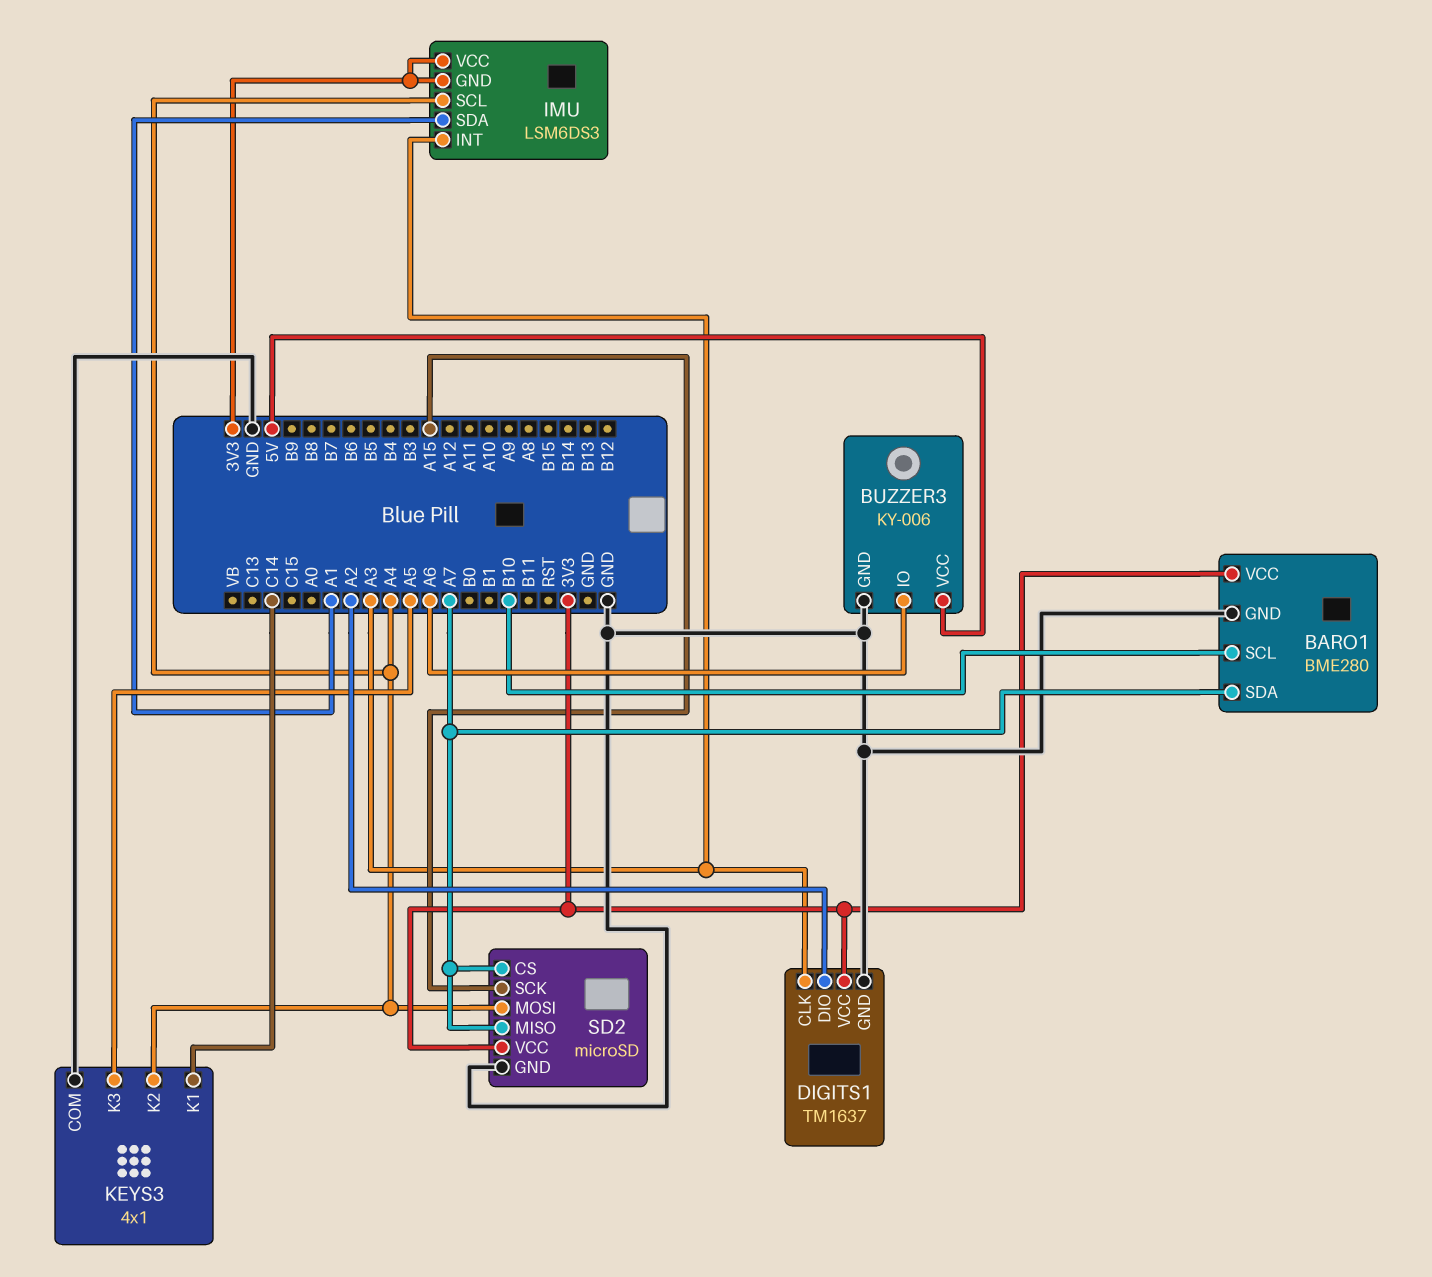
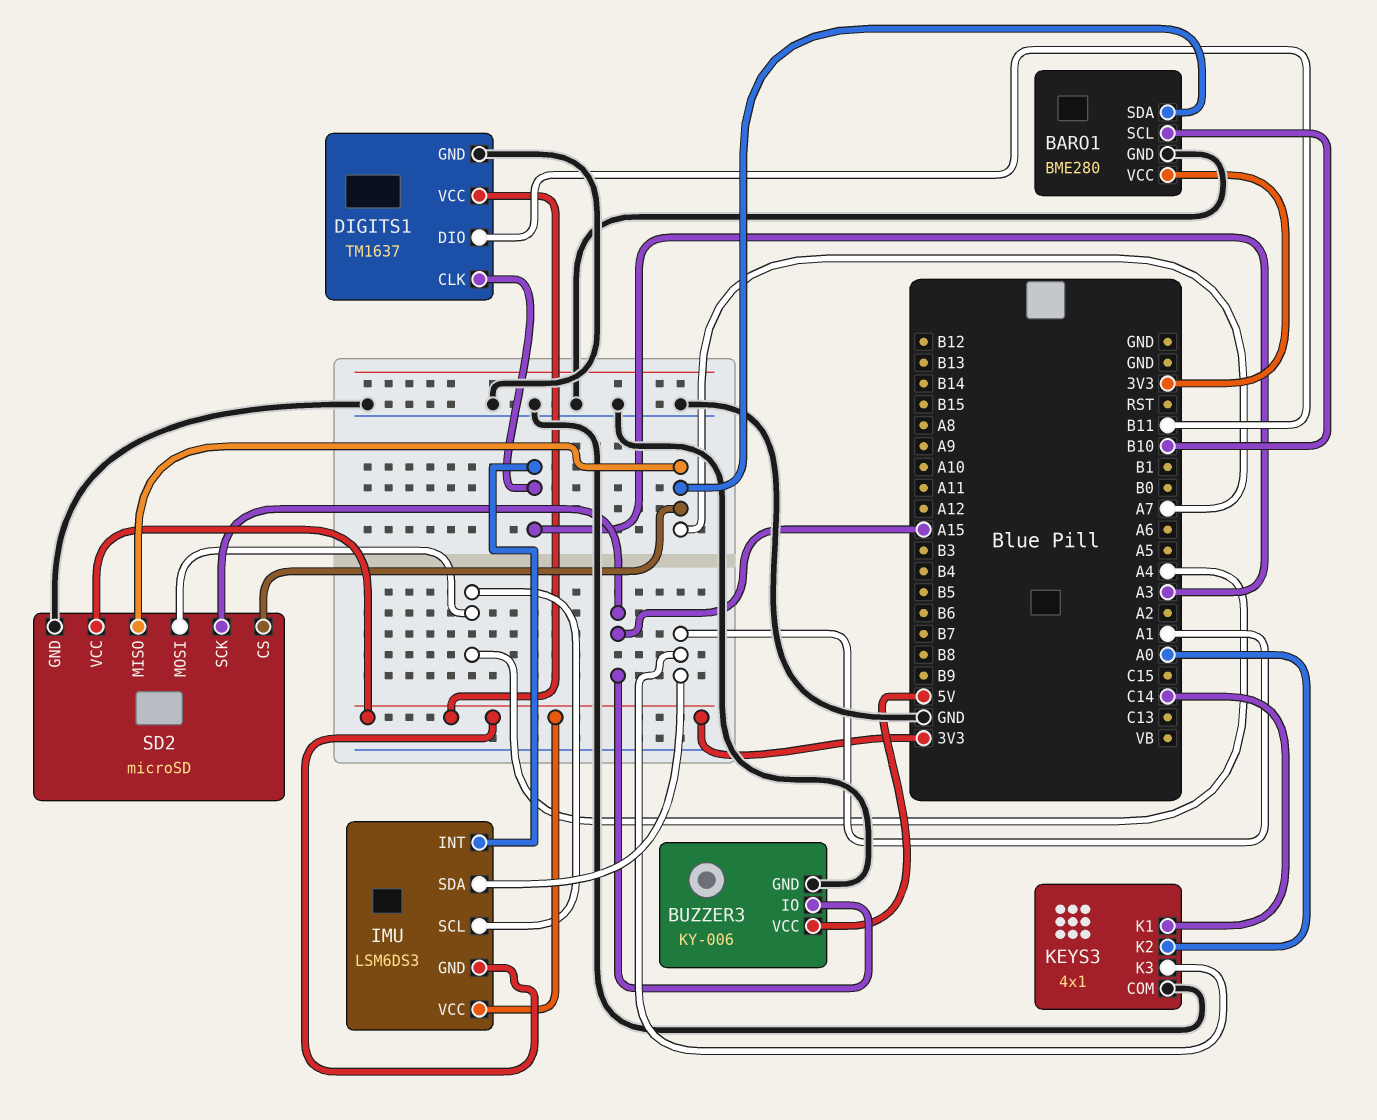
BUZZER3 pin IO: A6 -> A15
DIGITS1 pin DIO: A2 -> B11
KEYS3 pin K2: A4 -> A0
KEYS3 pin K3: A5 -> A1

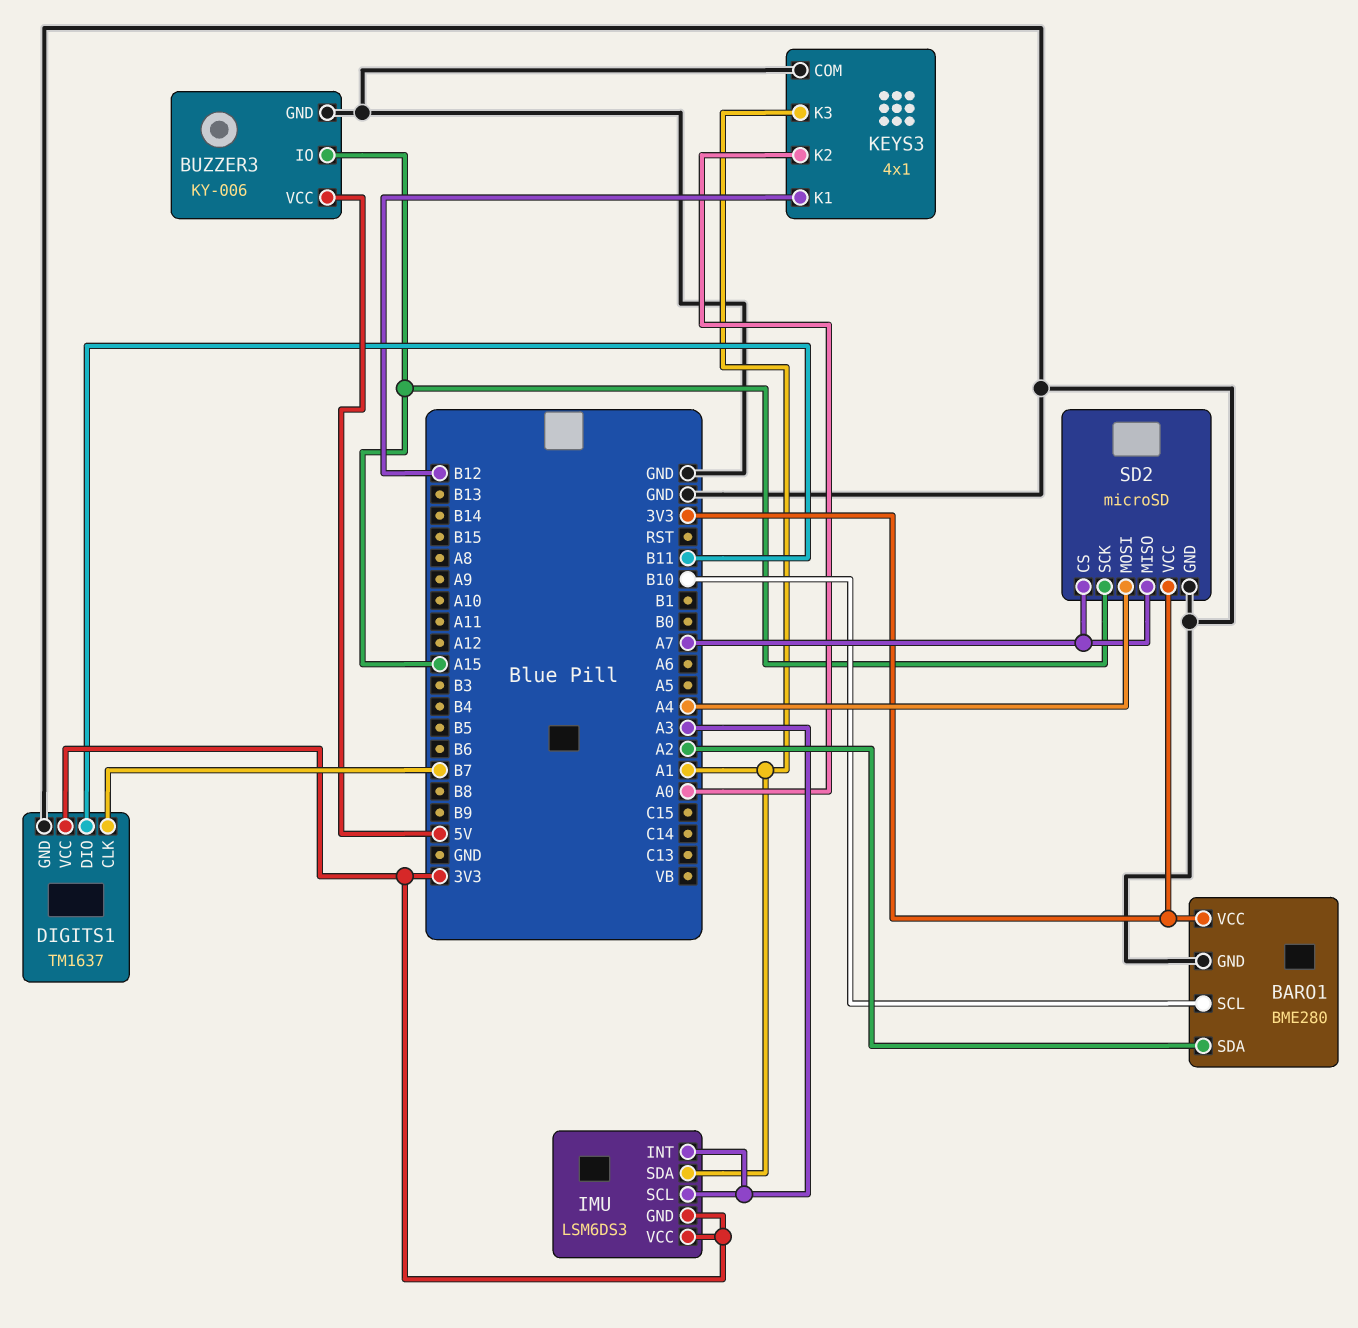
BARO1 pin SDA: A7 -> A2
DIGITS1 pin CLK: A3 -> B7
IMU pin SCL: A4 -> A3
KEYS3 pin K1: C14 -> B12

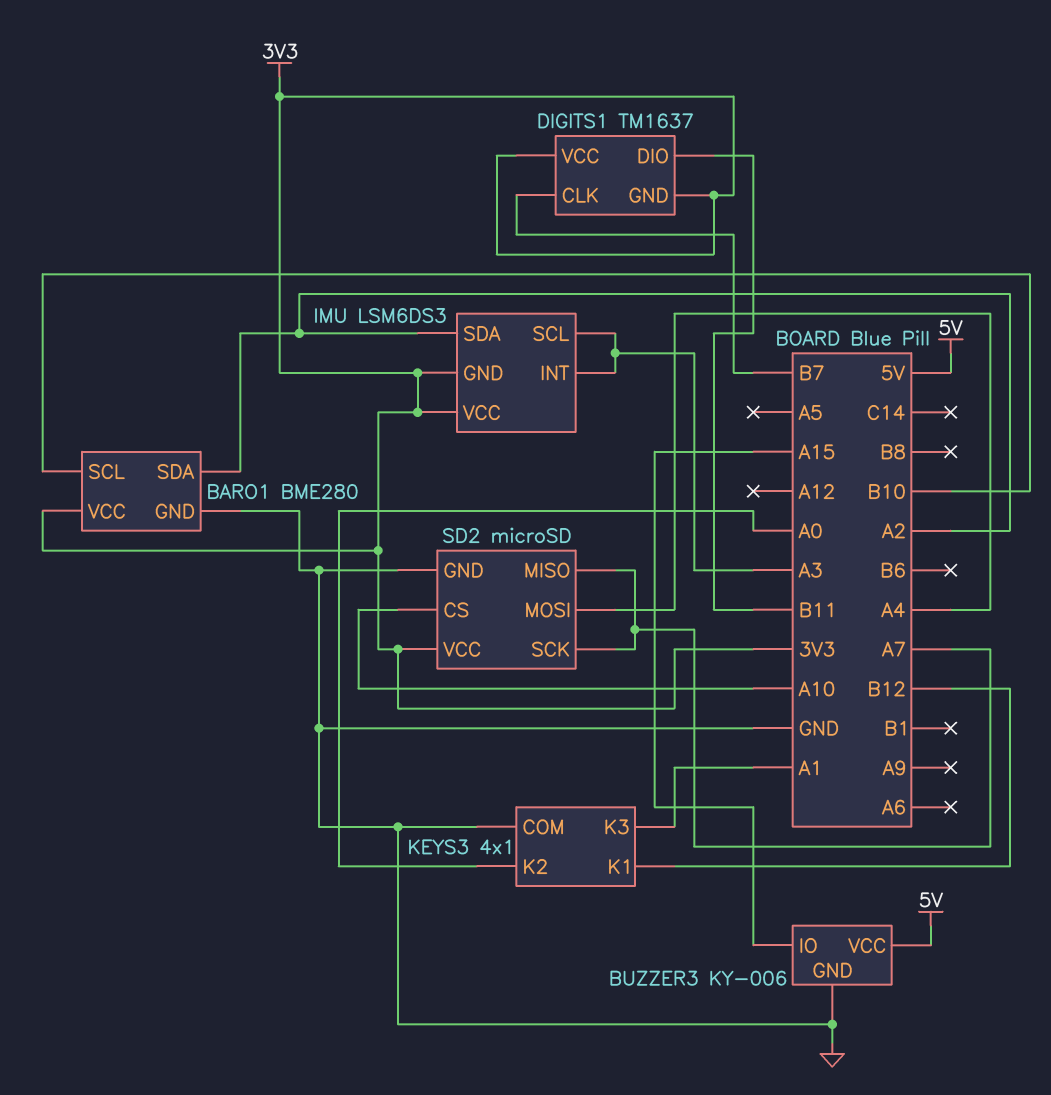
DIGITS1 pin GND: GND -> 3V3
IMU pin SDA: A1 -> A2
SD2 pin CS: A7 -> A10
SD2 pin SCK: A15 -> A7

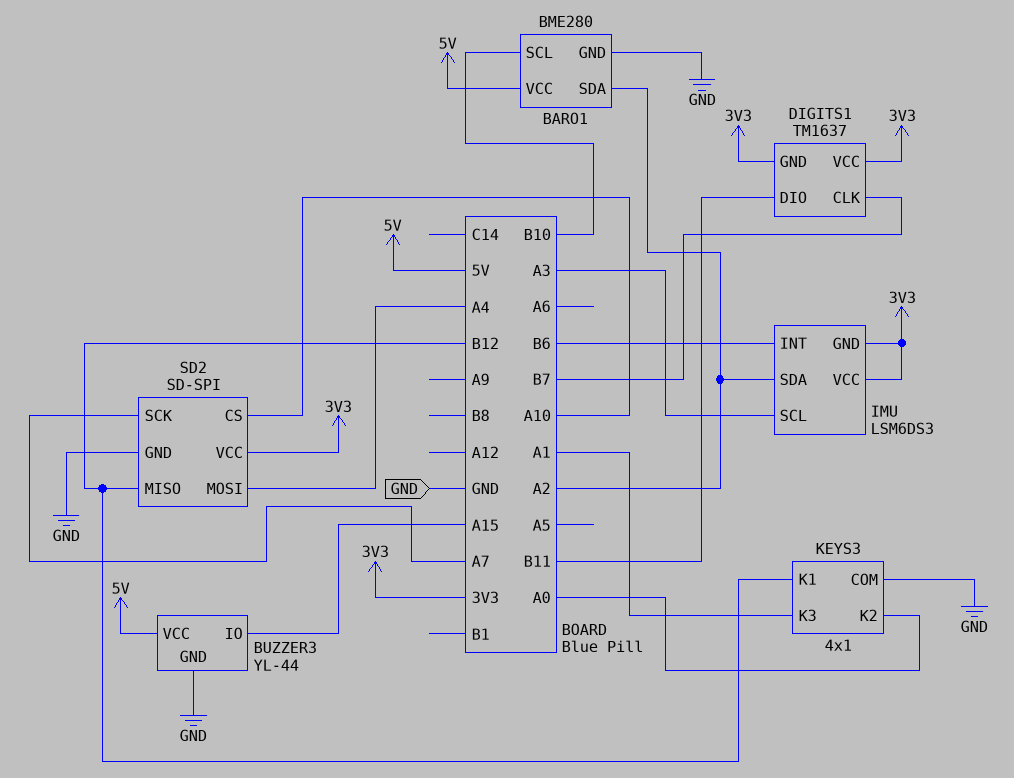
BARO1 pin VCC: 3V3 -> 5V
BUZZER3: KY-006 -> YL-44
IMU pin INT: A3 -> B6
SD2: microSD -> SD-SPI
SD2 pin MISO: A7 -> B12

